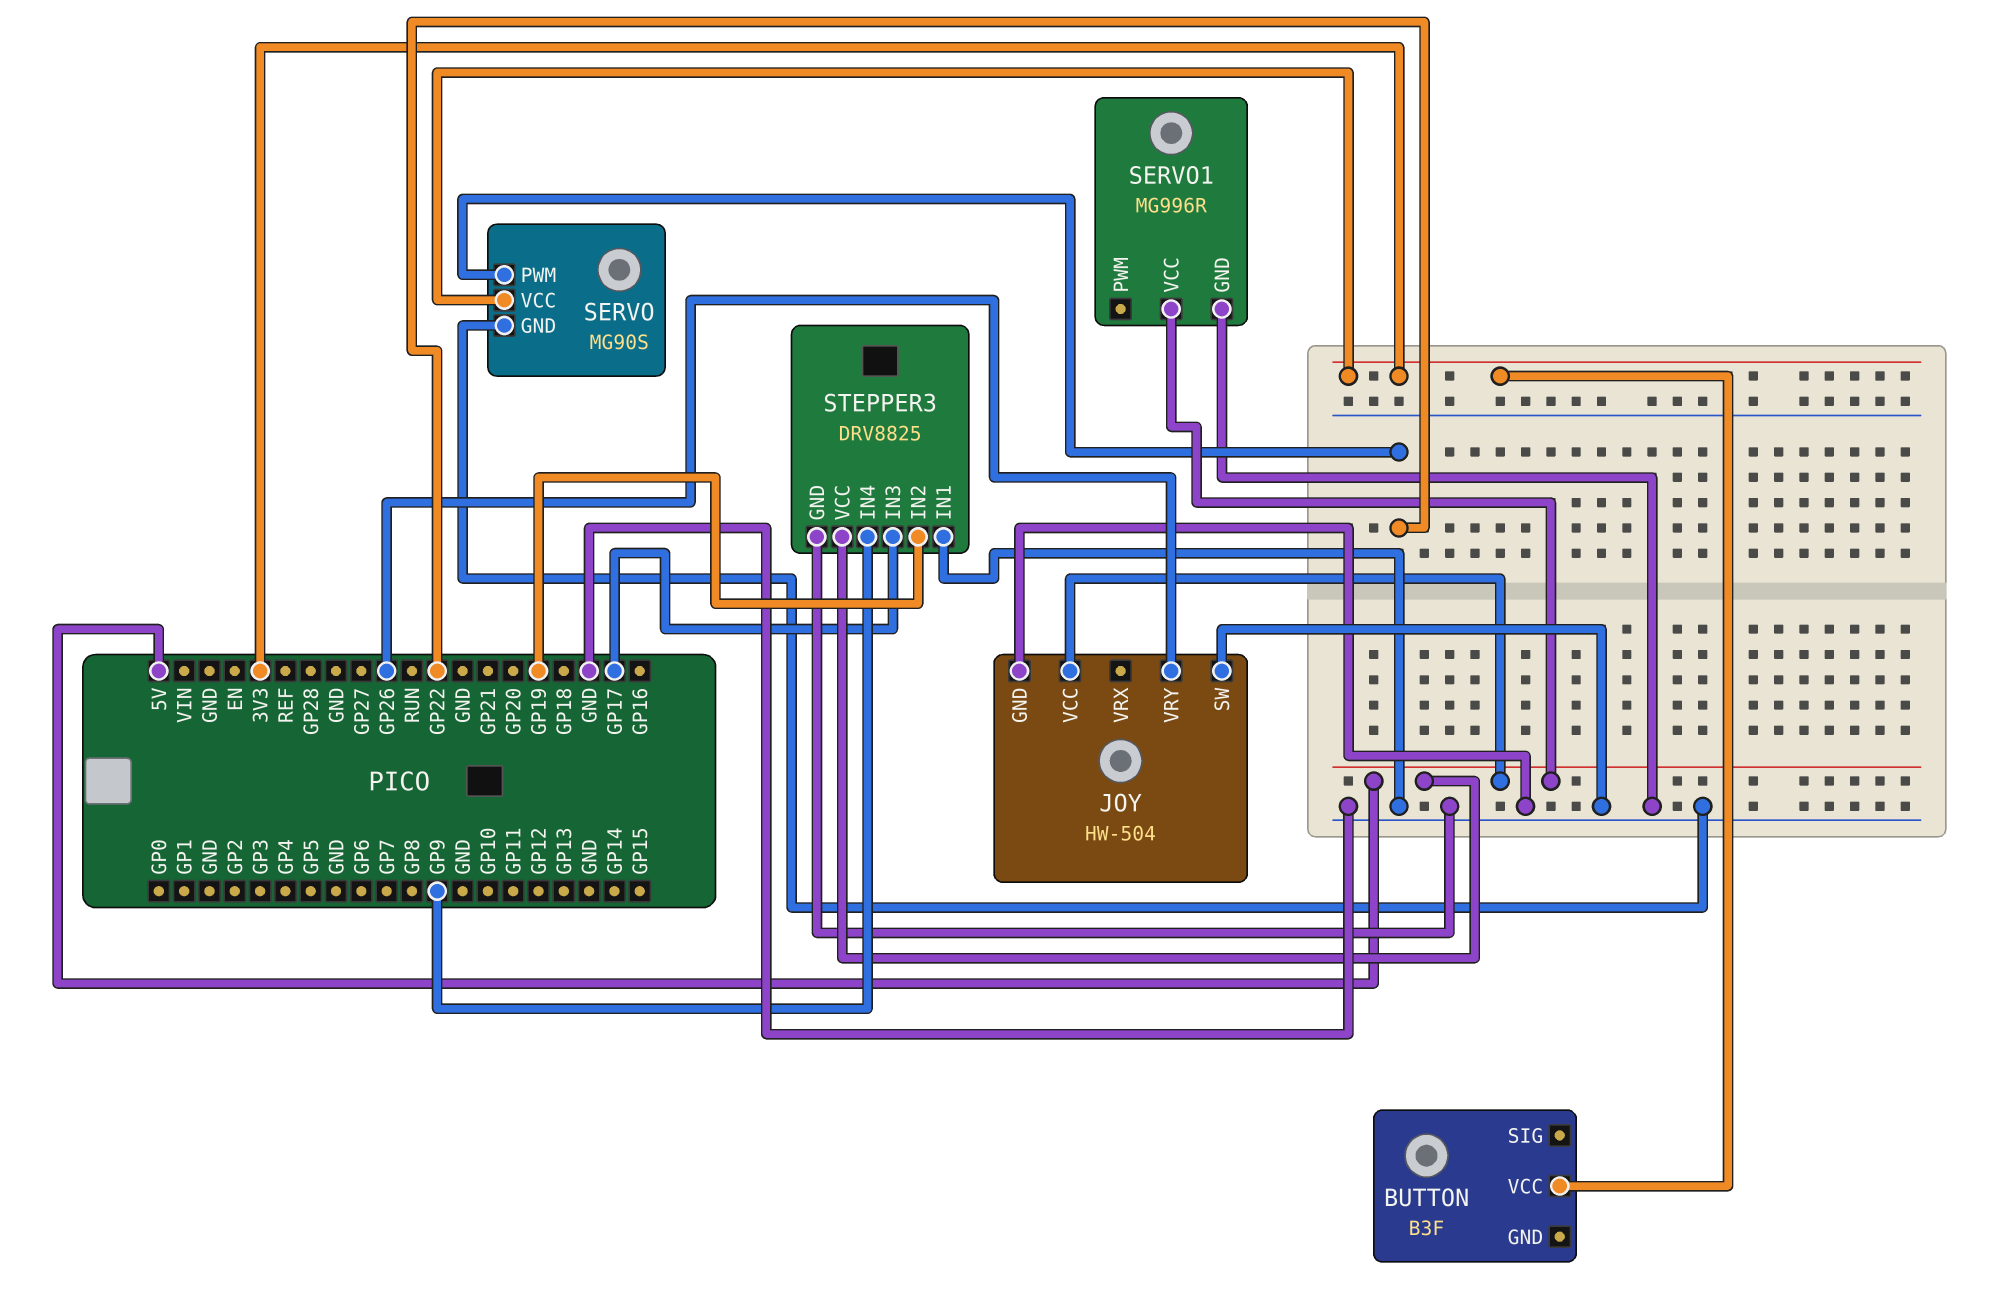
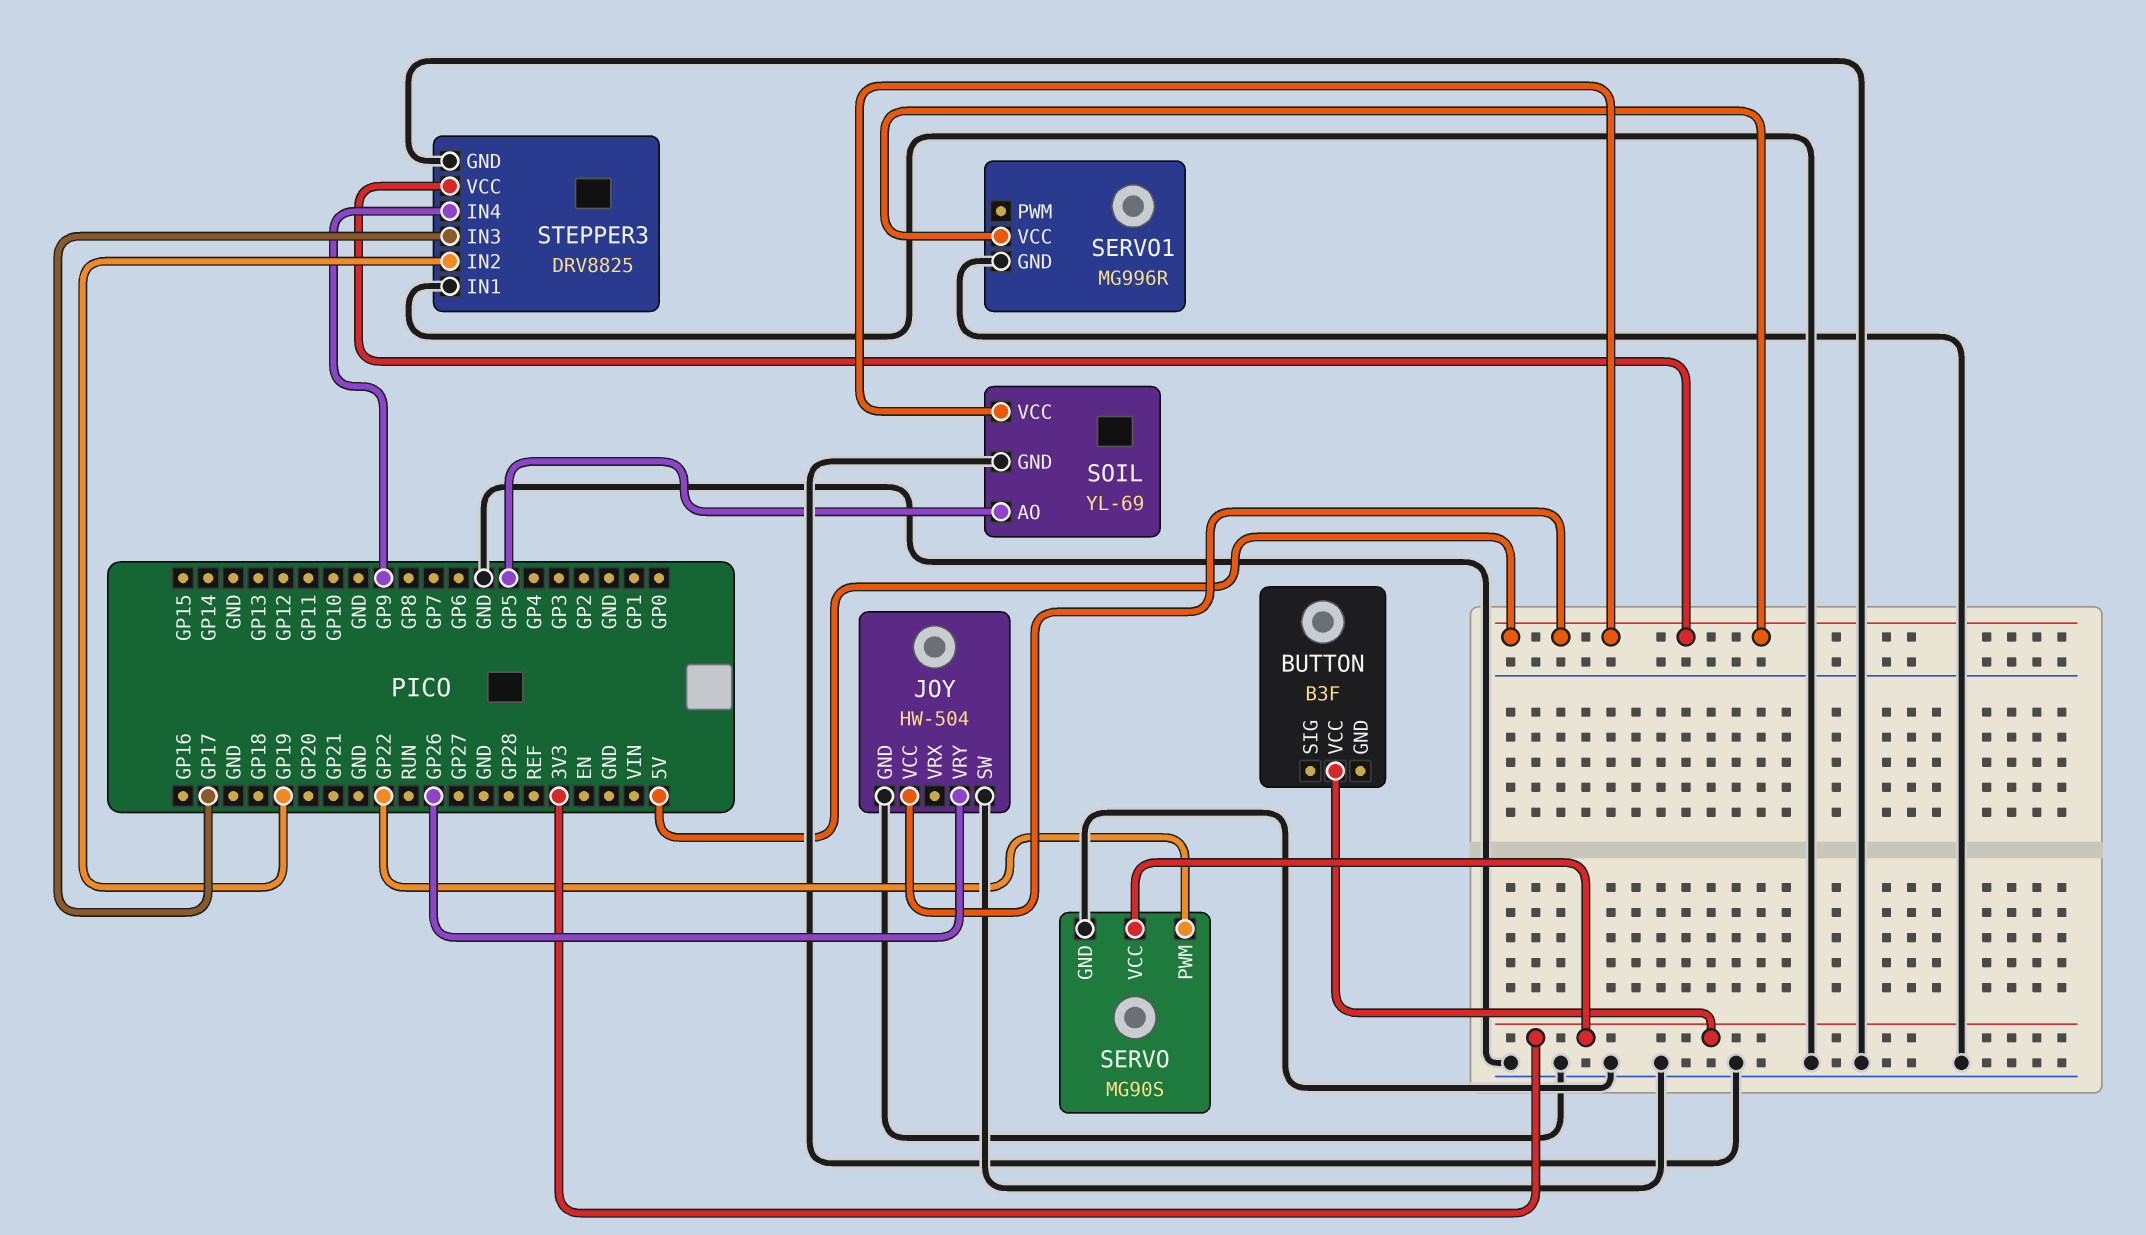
SOIL: none -> YL-69
SOIL pin AO: none -> GP5
SOIL pin GND: none -> GND
SOIL pin VCC: none -> 5V

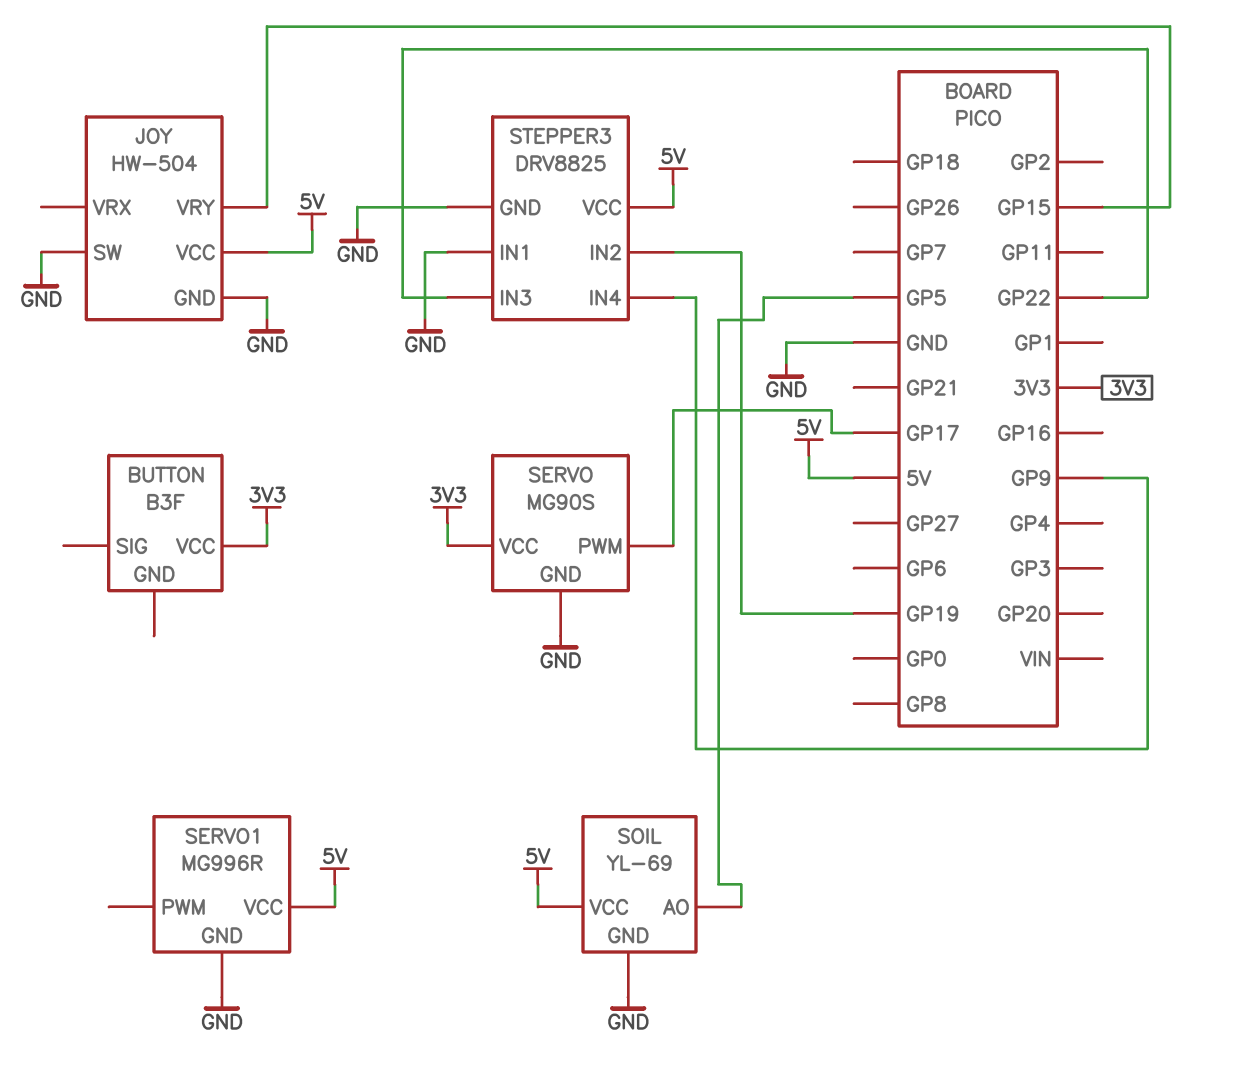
JOY pin VRY: GP26 -> GP15
SERVO pin PWM: GP22 -> GP17
STEPPER3 pin IN3: GP17 -> GP22

